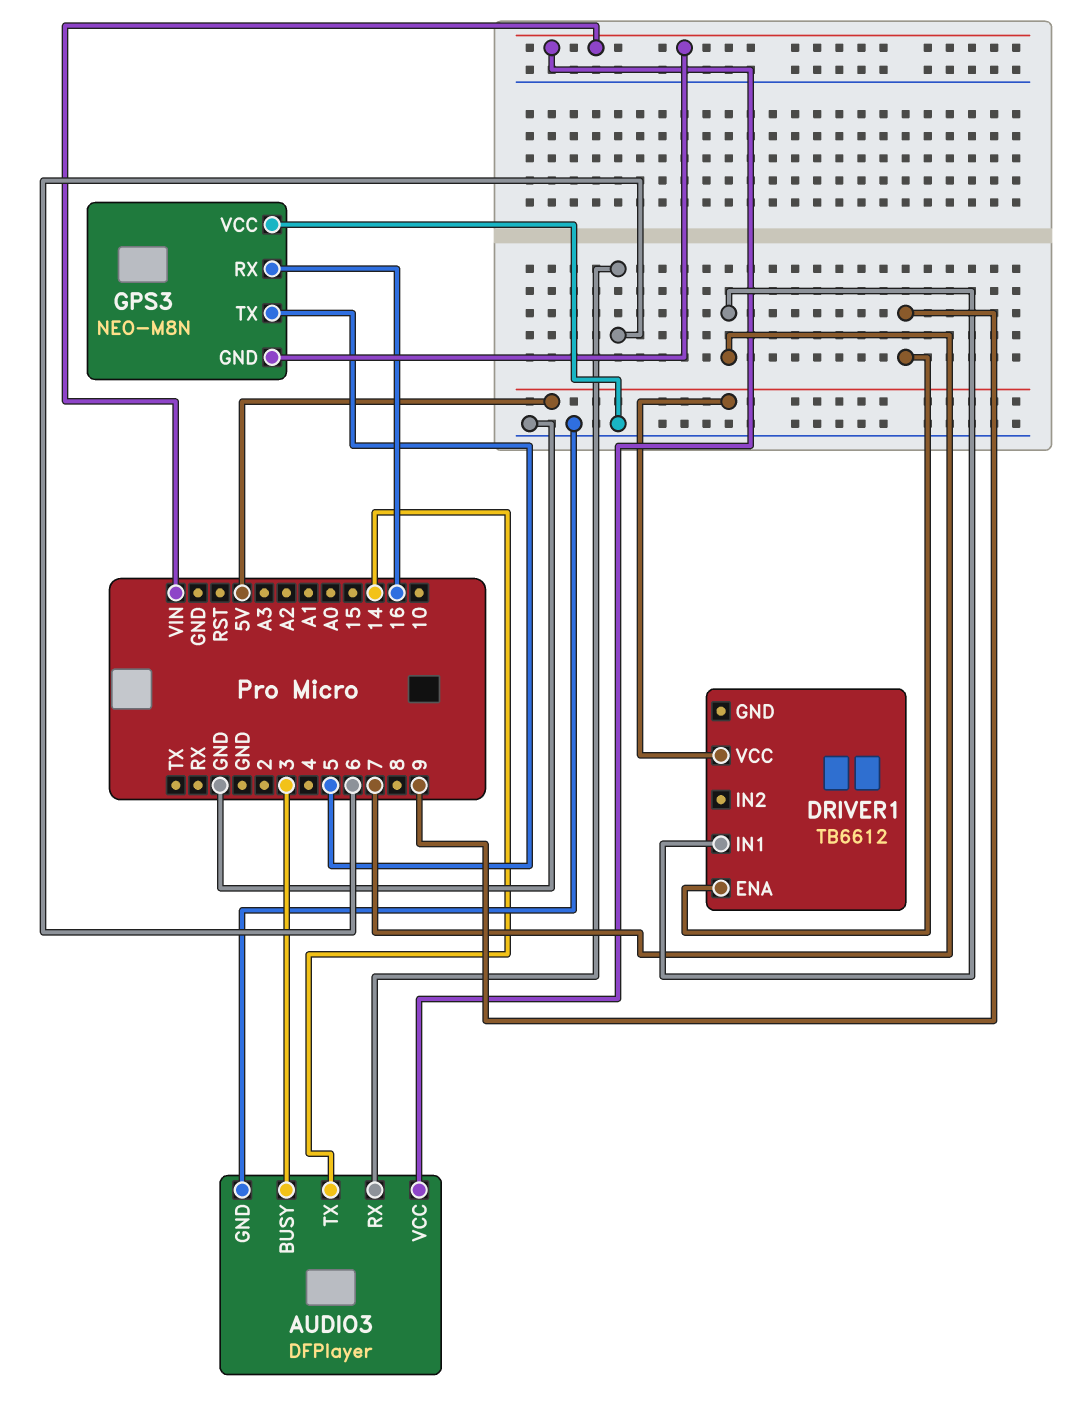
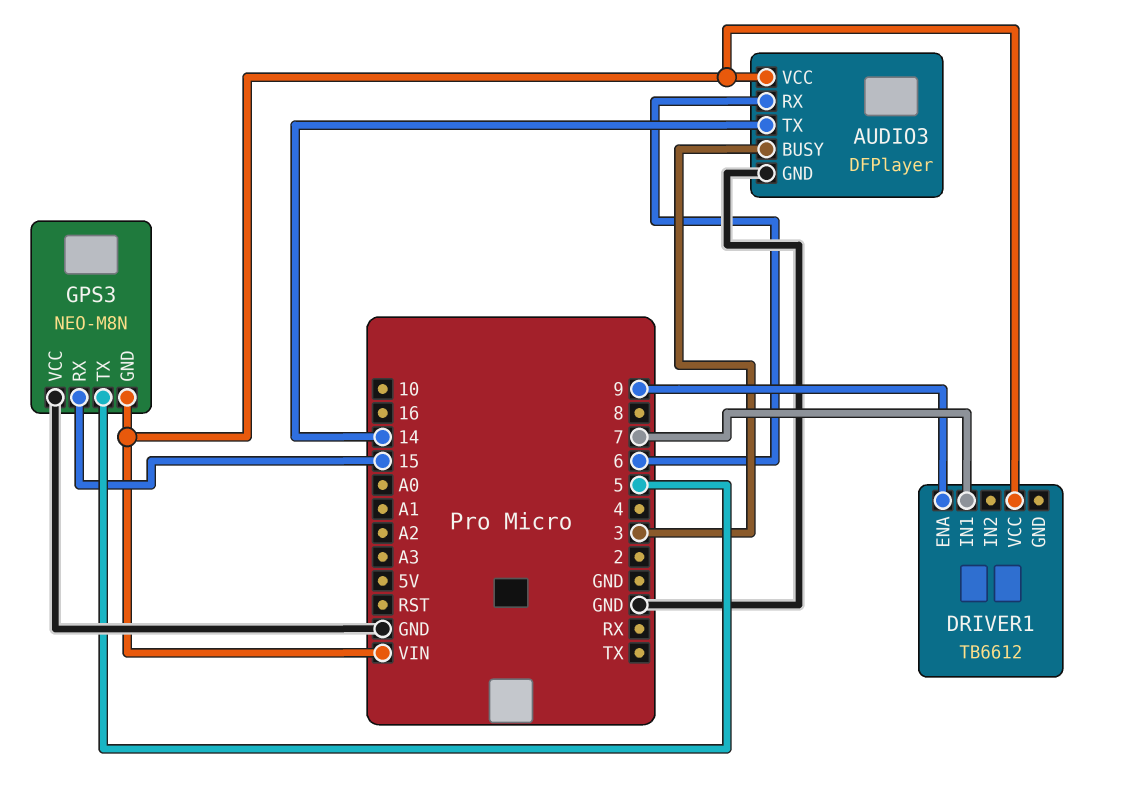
DRIVER1 pin VCC: 5V -> VIN
GPS3 pin RX: 16 -> 15

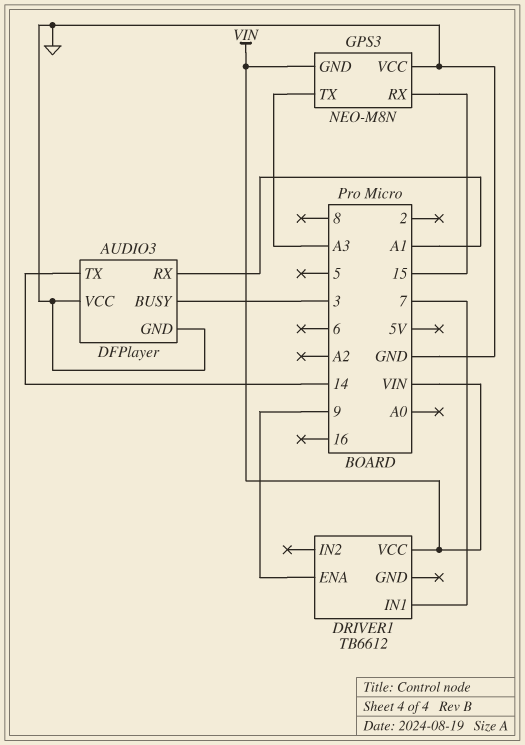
AUDIO3 pin RX: 6 -> A1
AUDIO3 pin VCC: VIN -> GND
GPS3 pin TX: 5 -> A3

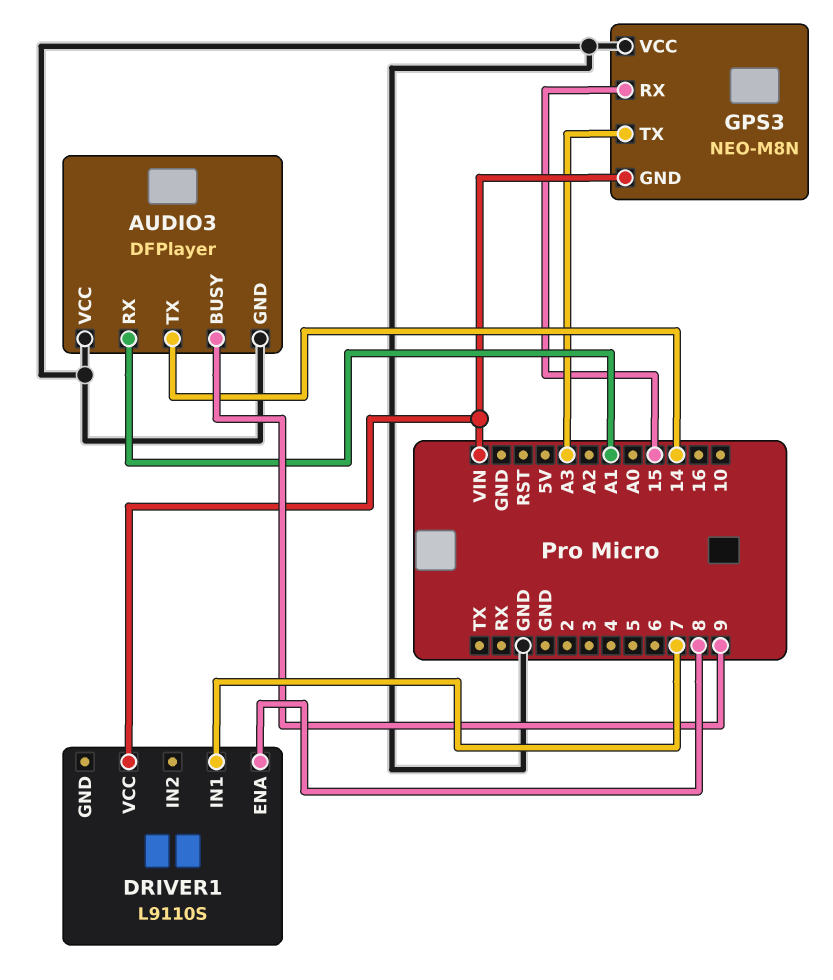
AUDIO3 pin BUSY: 3 -> 9
DRIVER1: TB6612 -> L9110S
DRIVER1 pin ENA: 9 -> 8

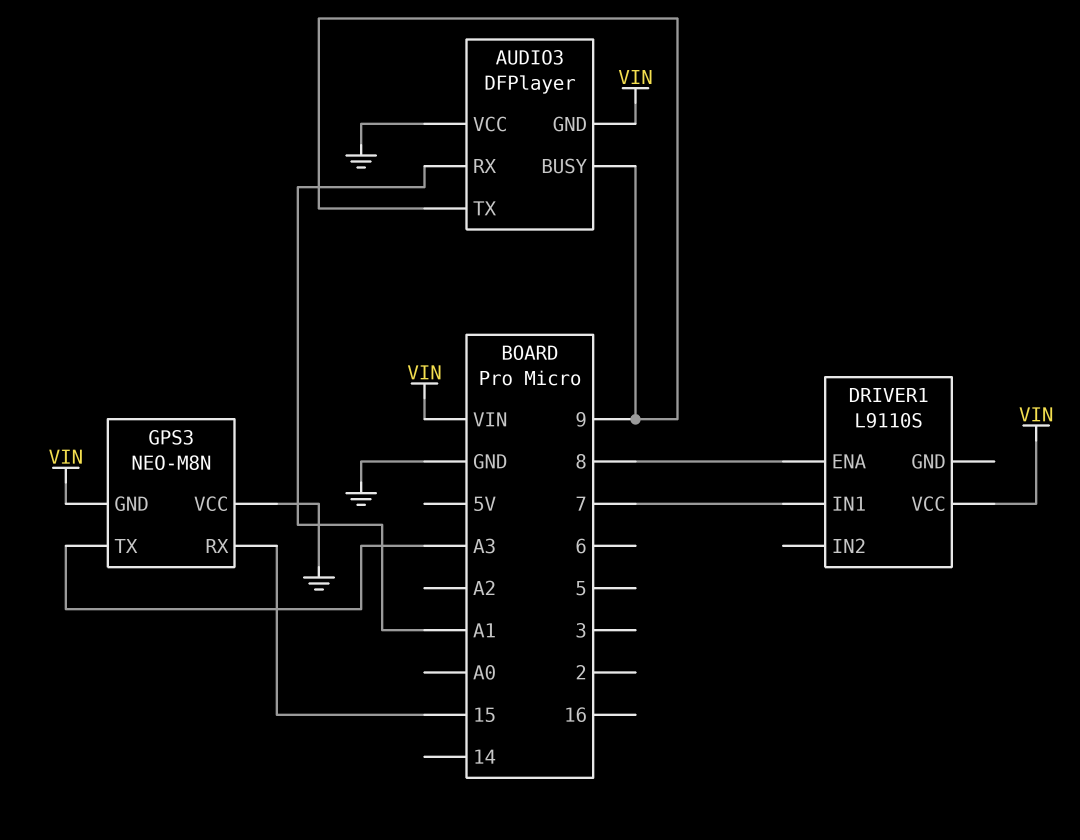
AUDIO3 pin GND: GND -> VIN
AUDIO3 pin TX: 14 -> 9

